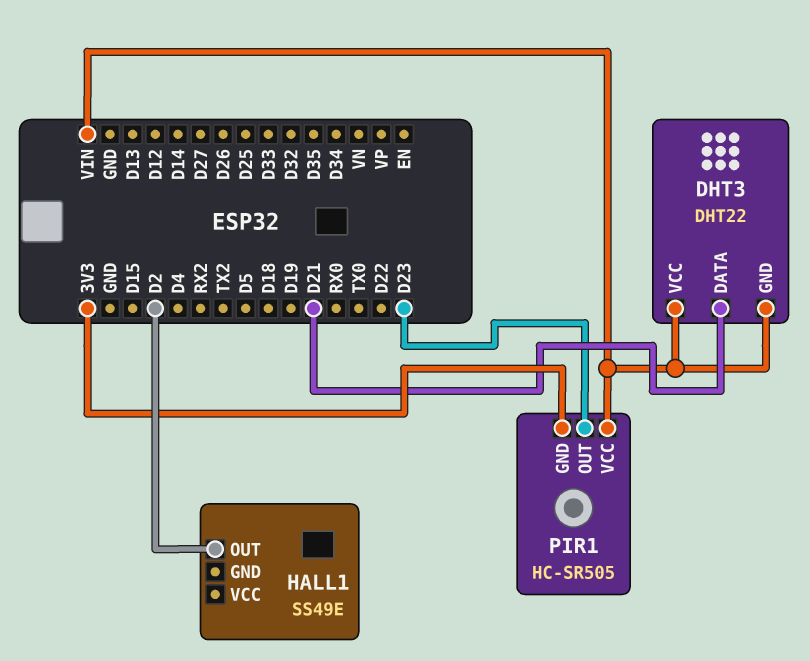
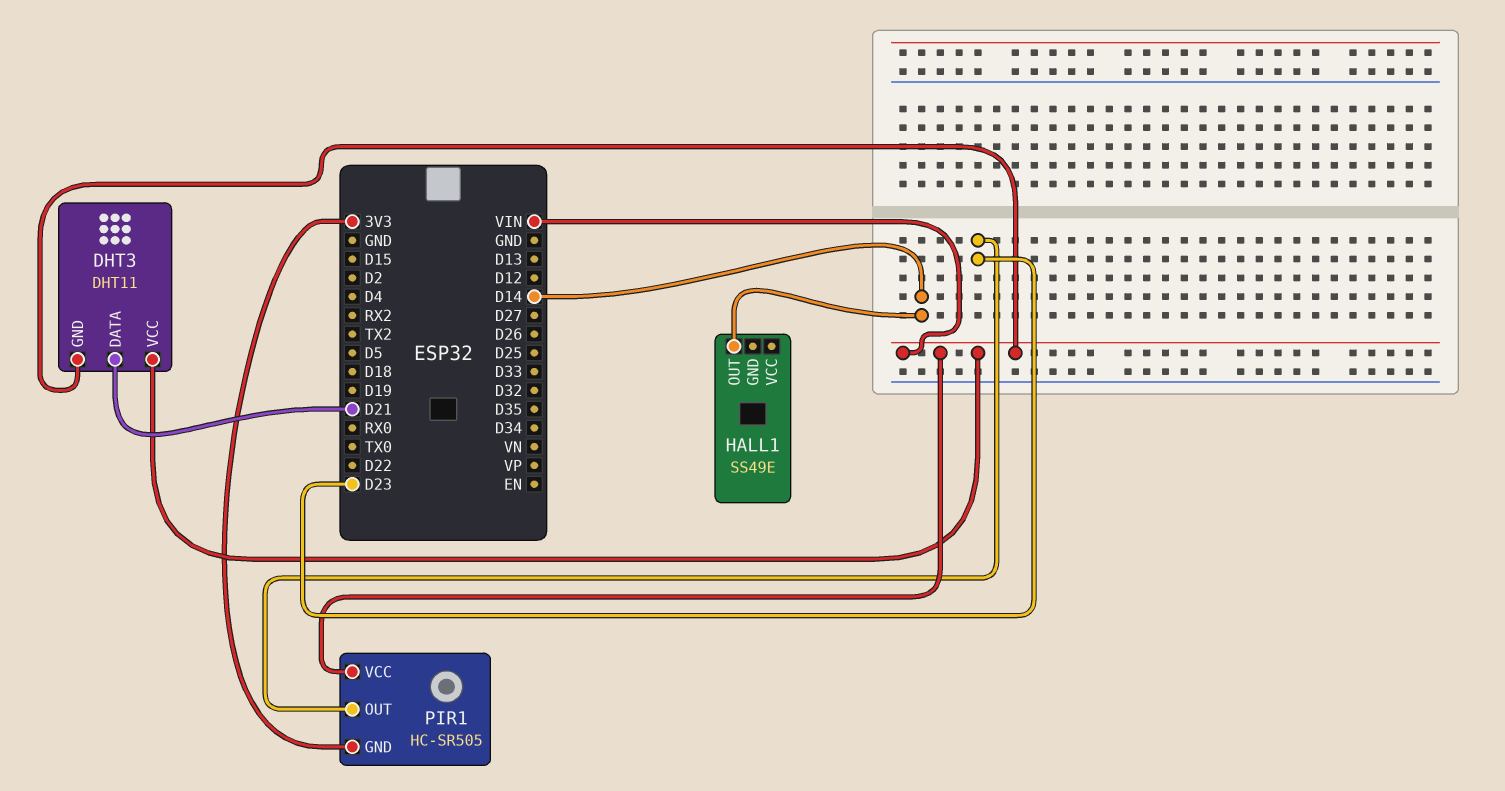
DHT3: DHT22 -> DHT11
HALL1 pin OUT: D2 -> D14

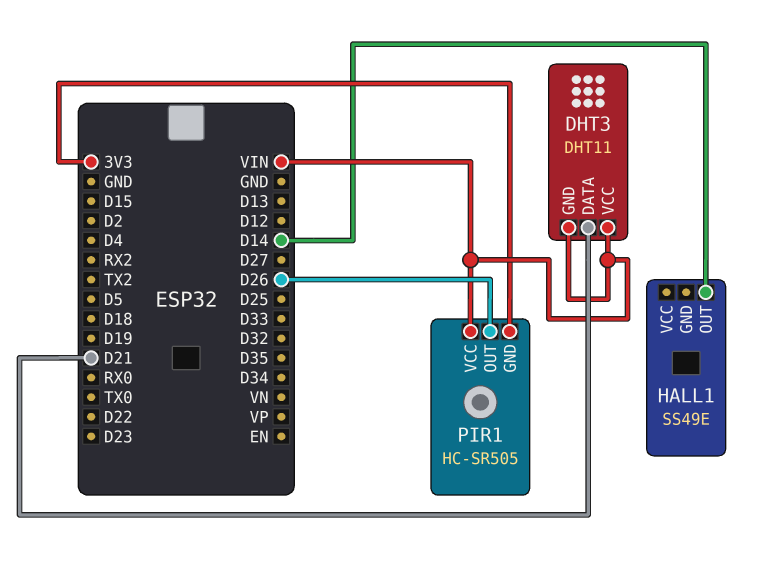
PIR1 pin OUT: D23 -> D26

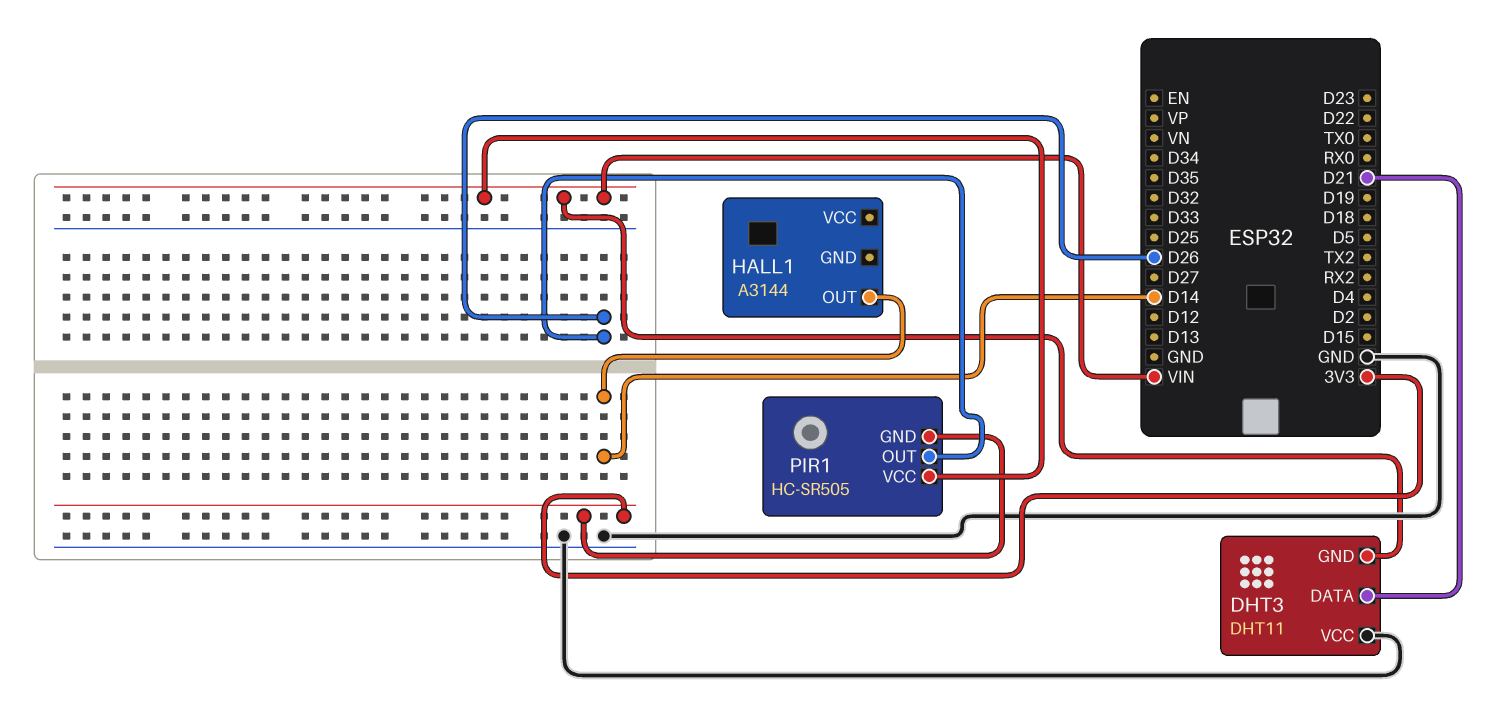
DHT3 pin VCC: VIN -> GND
HALL1: SS49E -> A3144

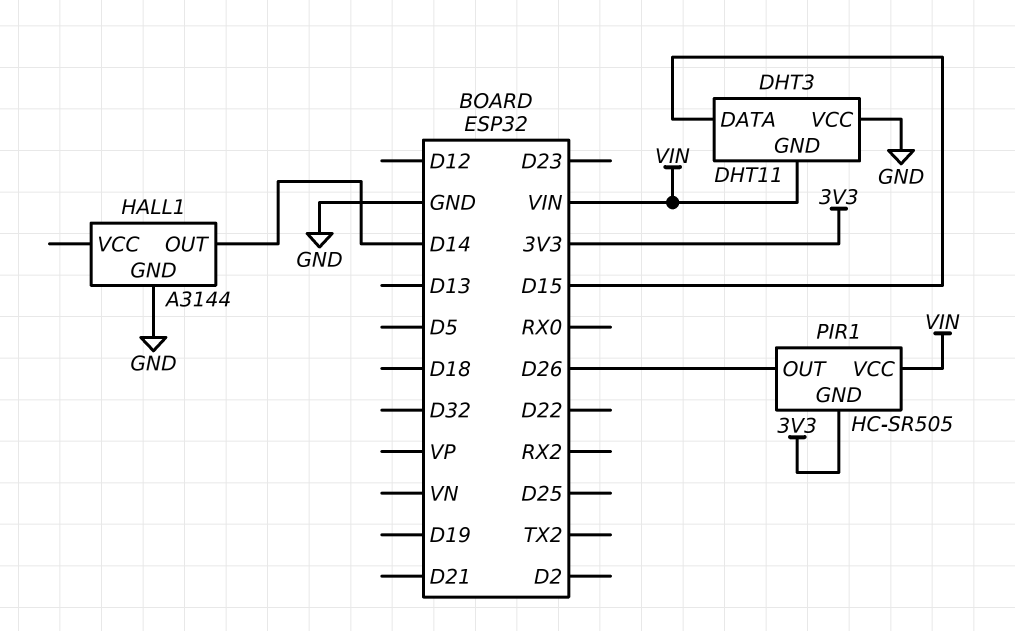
DHT3 pin DATA: D21 -> D15
HALL1 pin GND: none -> GND

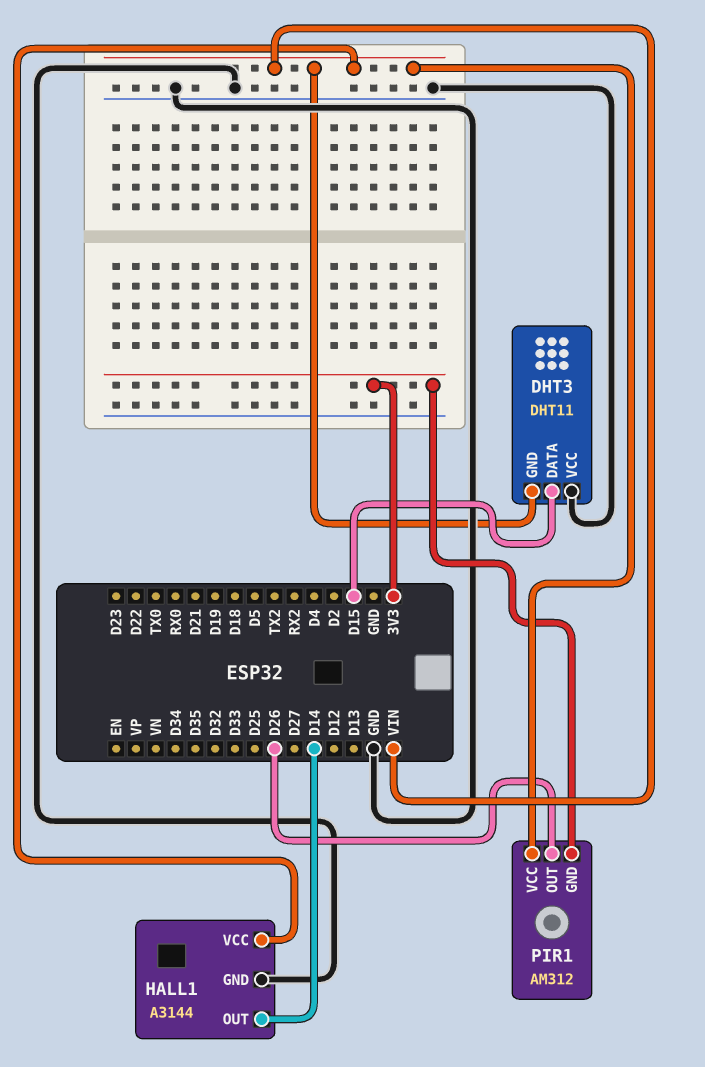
HALL1 pin VCC: none -> VIN
PIR1: HC-SR505 -> AM312

